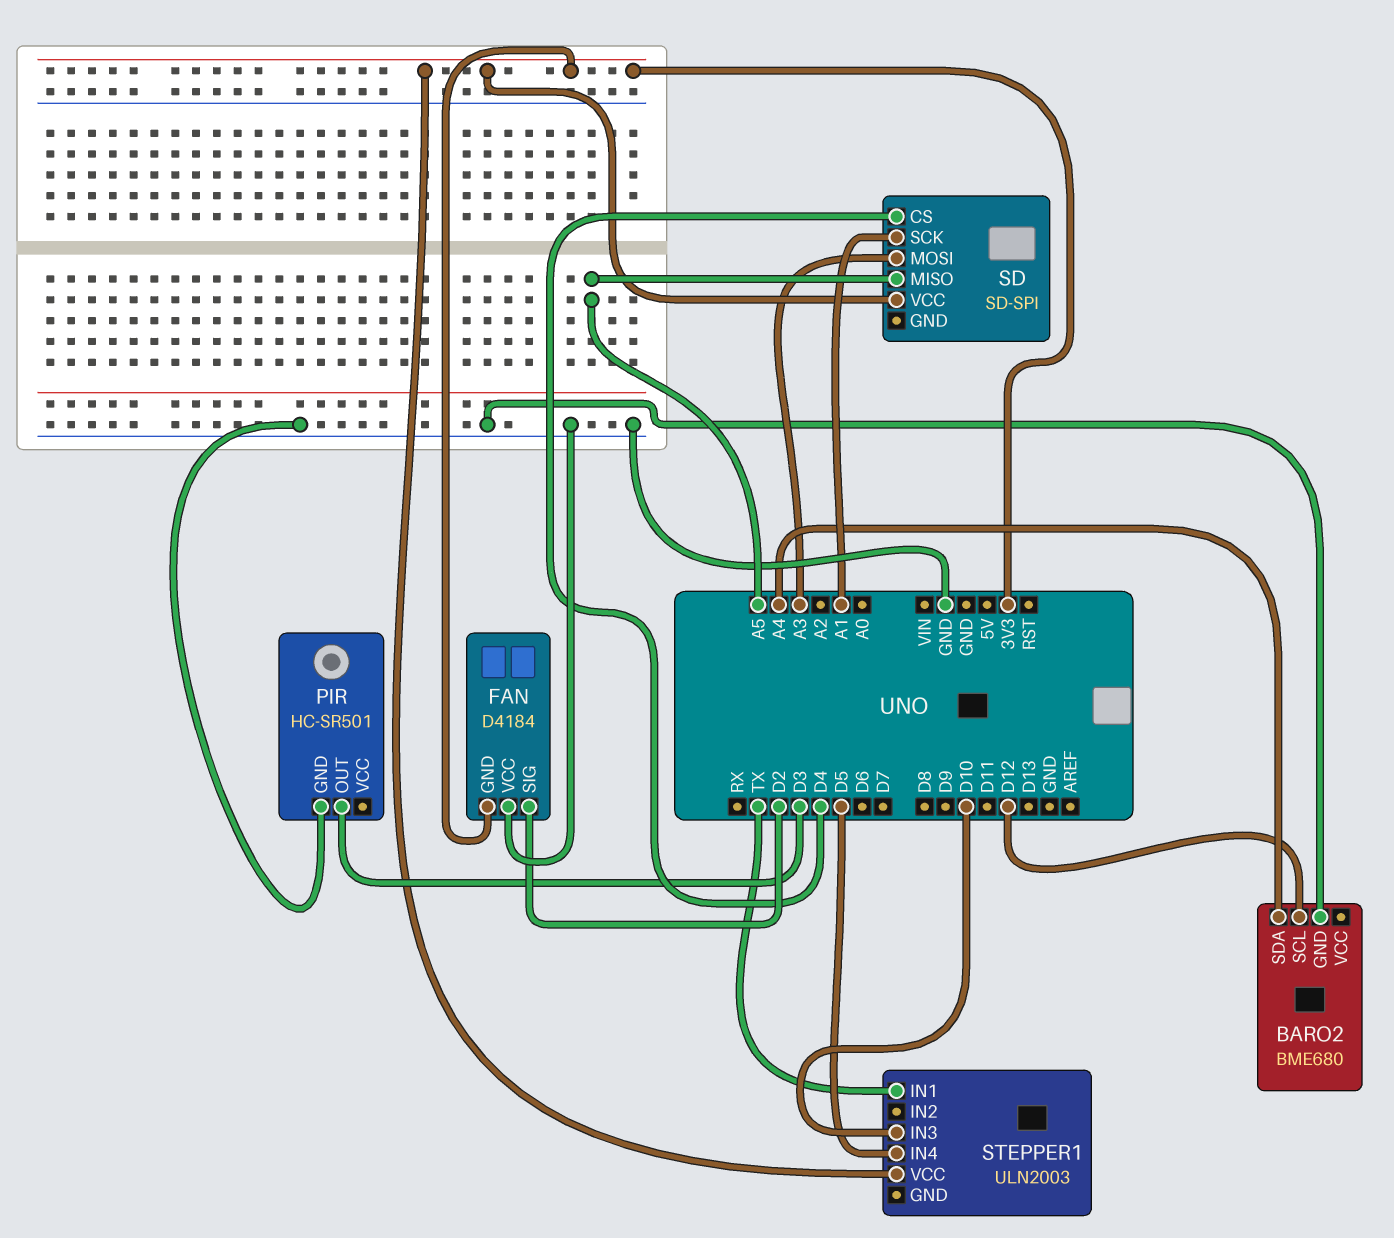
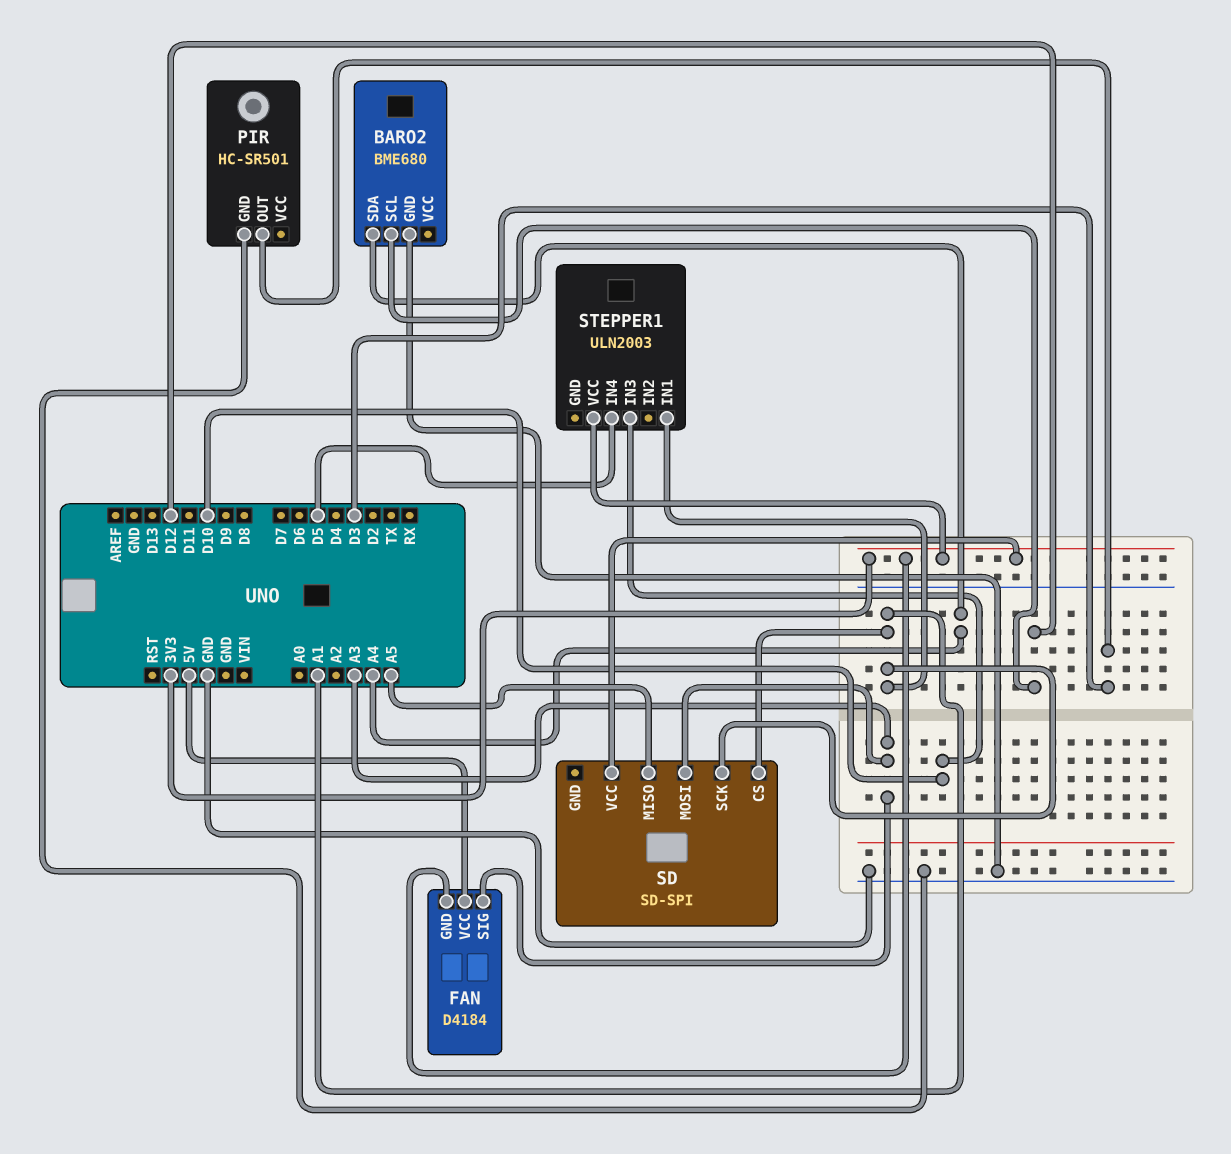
FAN pin SIG: D2 -> A3
FAN pin VCC: GND -> 5V
SD pin CS: D4 -> A1
STEPPER1 pin IN1: TX -> A1

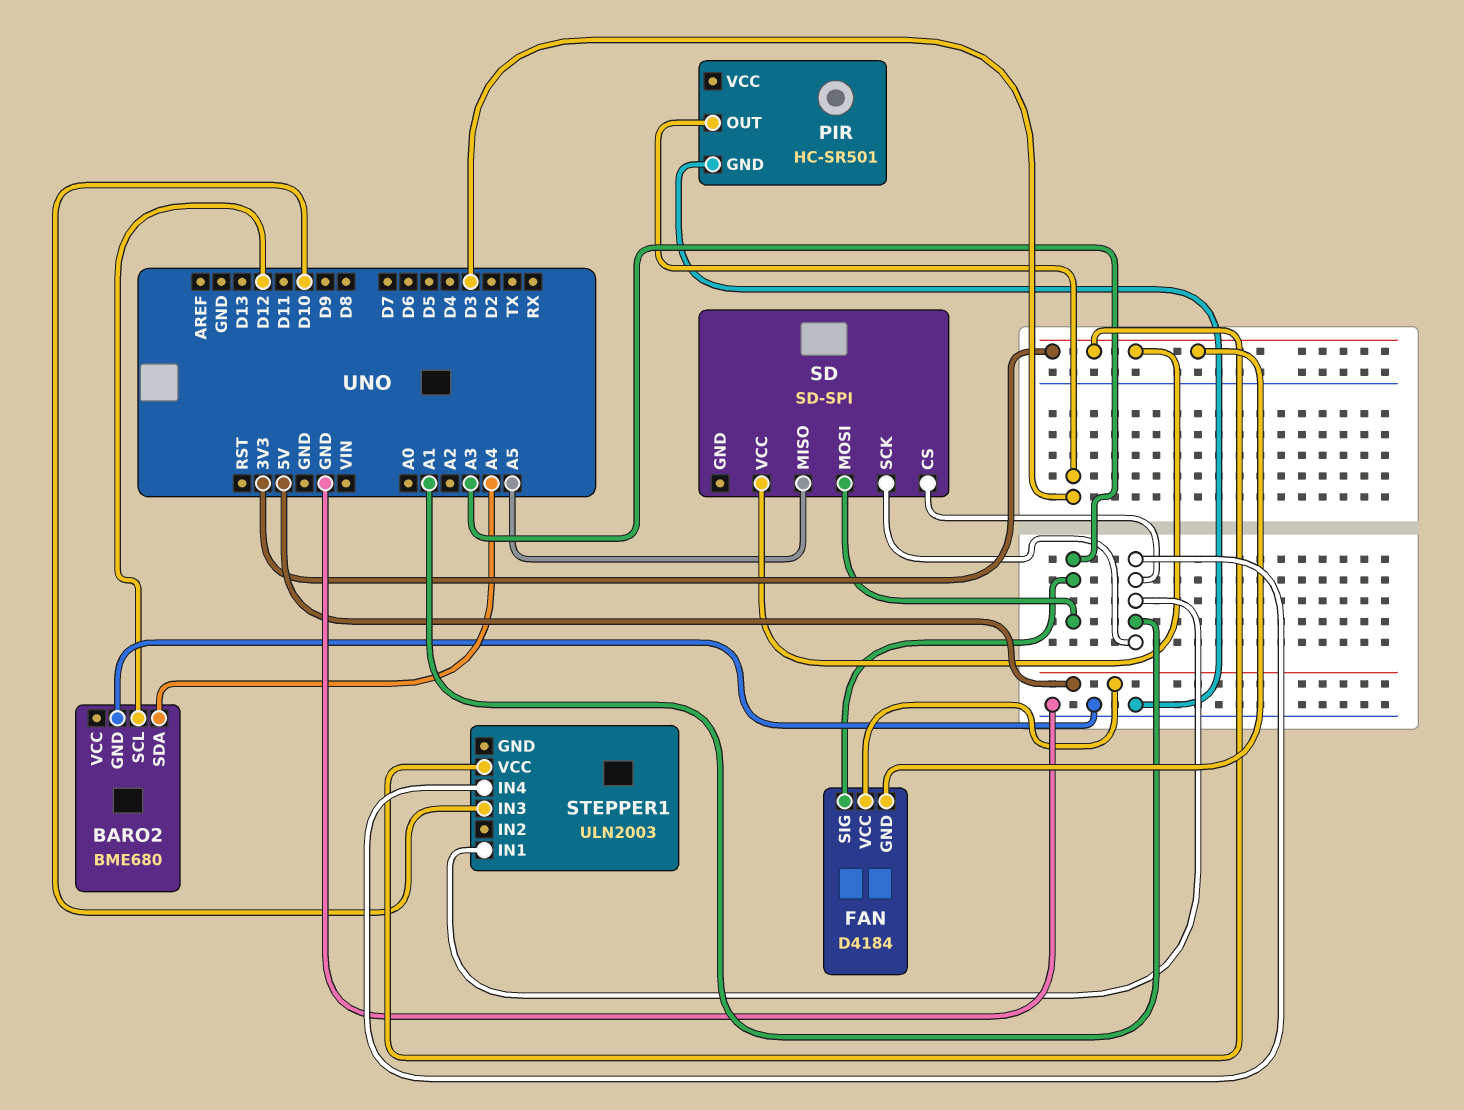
STEPPER1 pin IN4: D5 -> A1

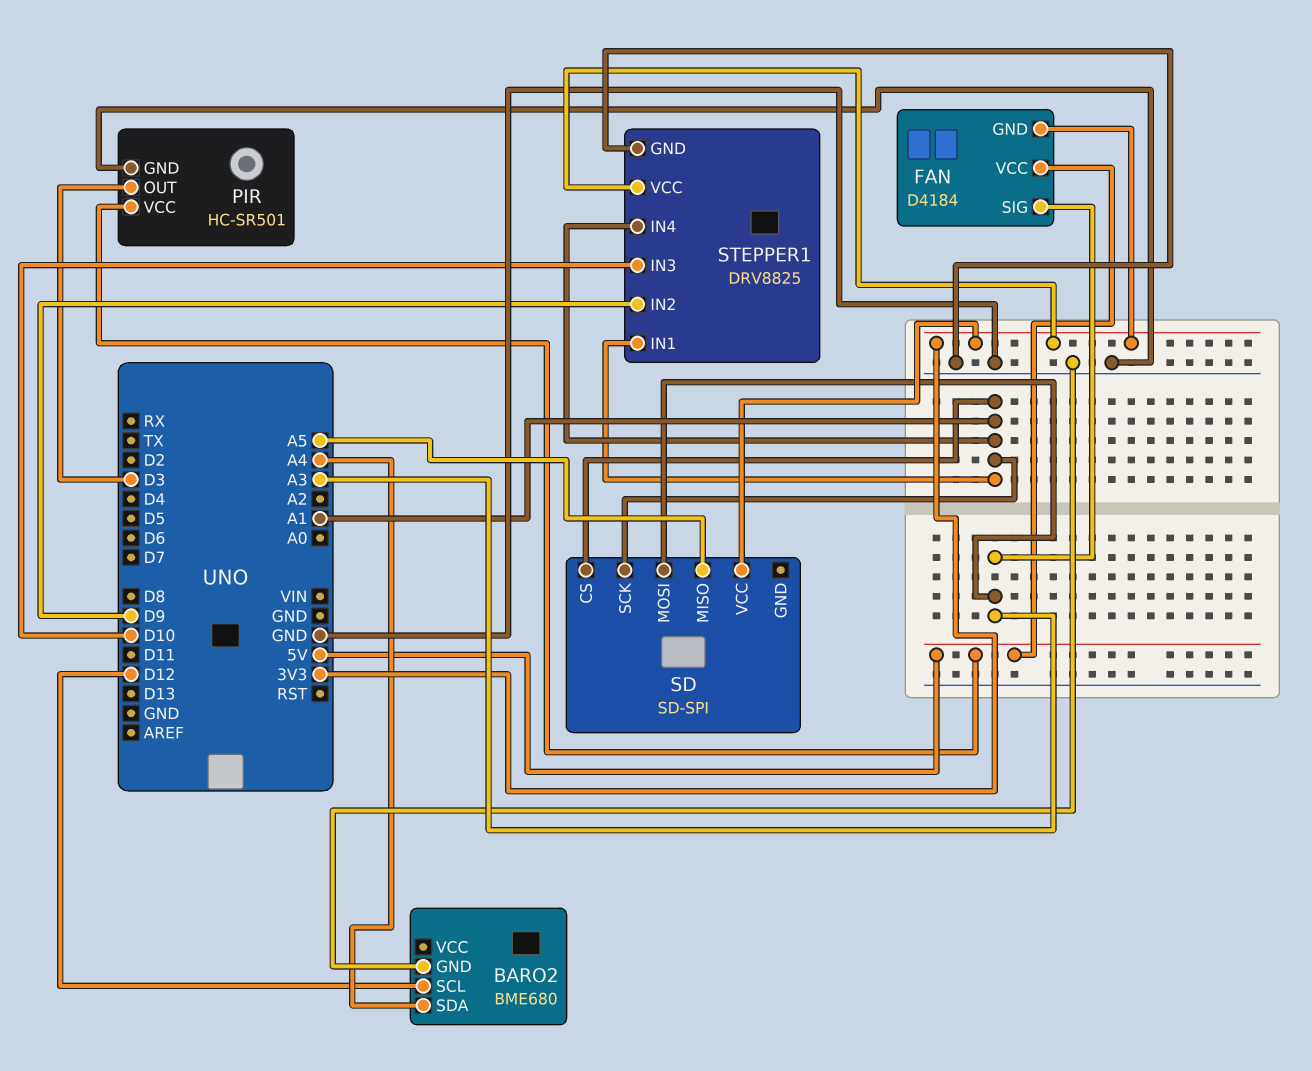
PIR pin VCC: none -> 5V
STEPPER1: ULN2003 -> DRV8825
STEPPER1 pin GND: none -> GND
STEPPER1 pin IN2: none -> D9

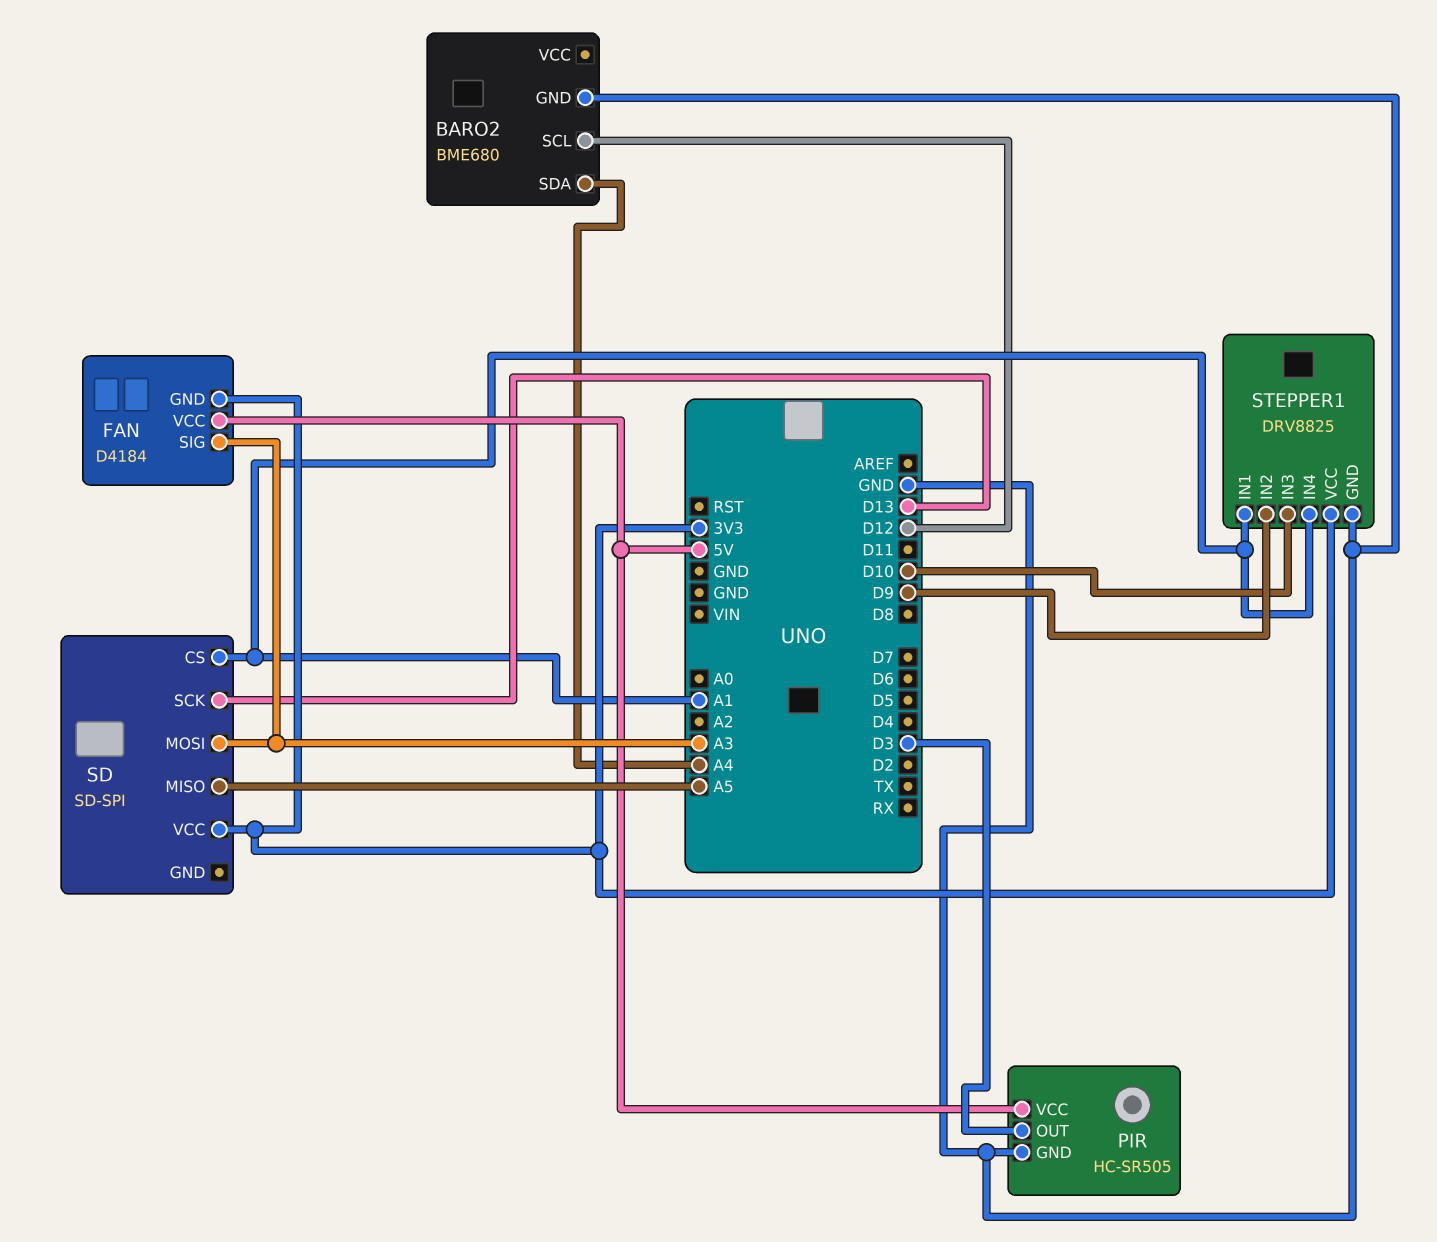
PIR: HC-SR501 -> HC-SR505
SD pin SCK: A1 -> D13

